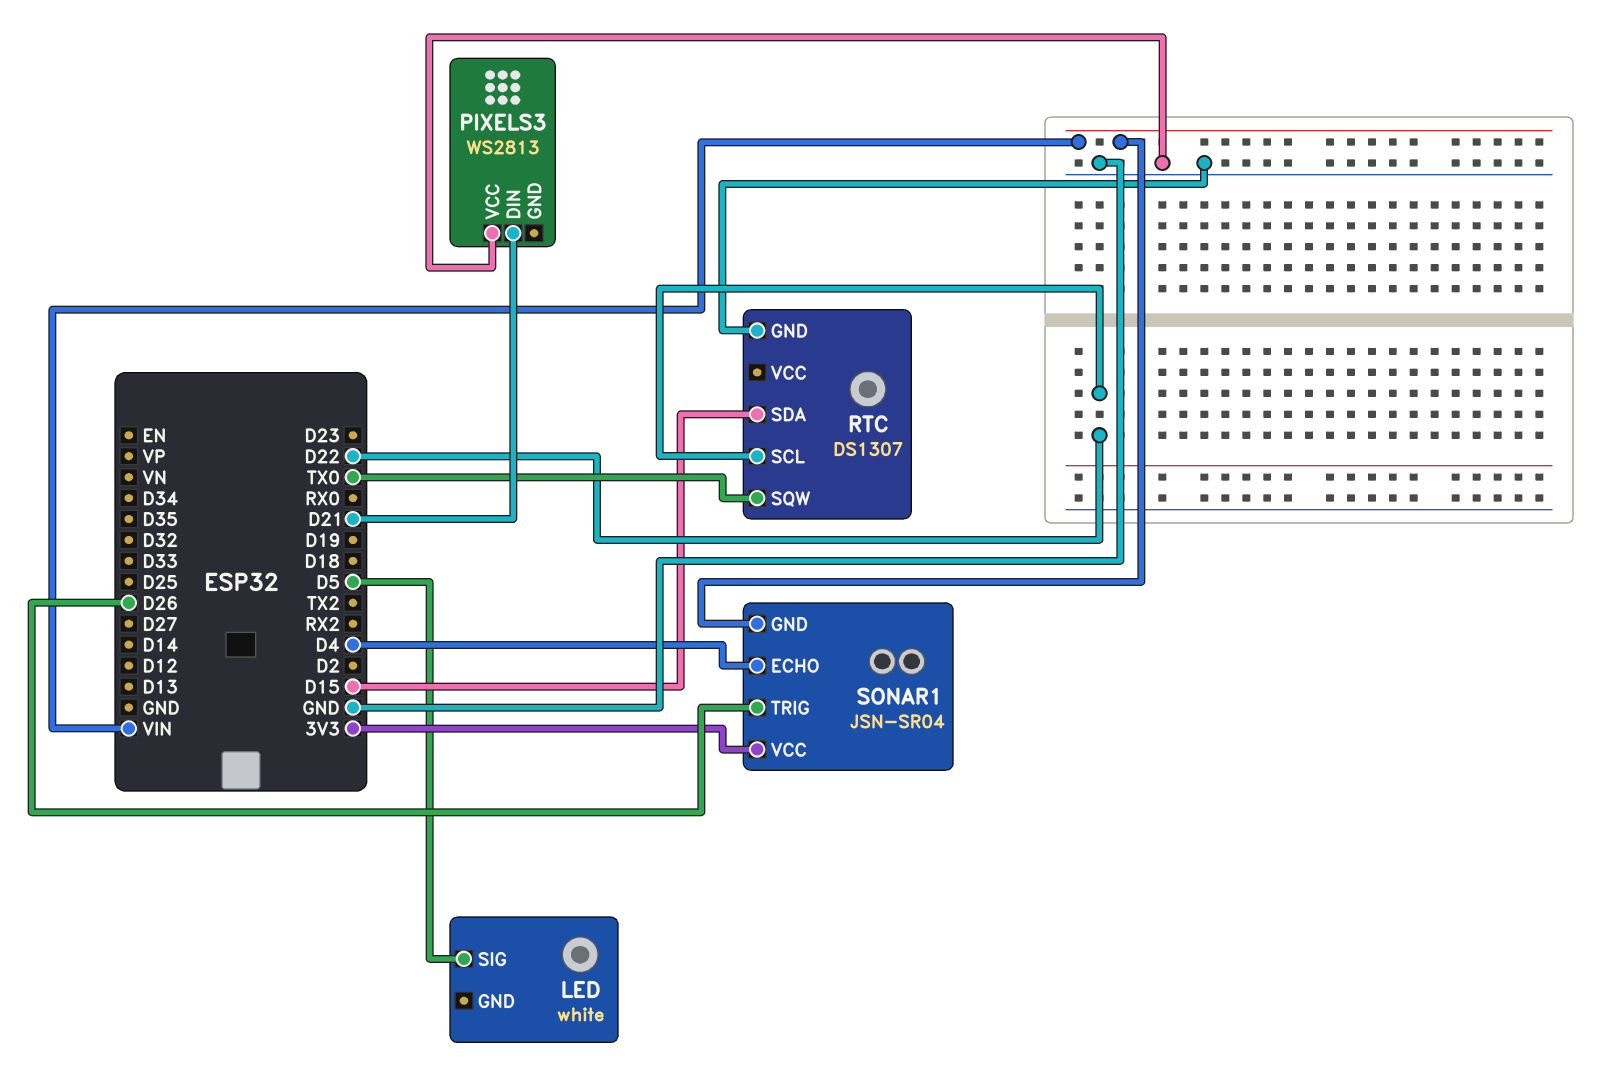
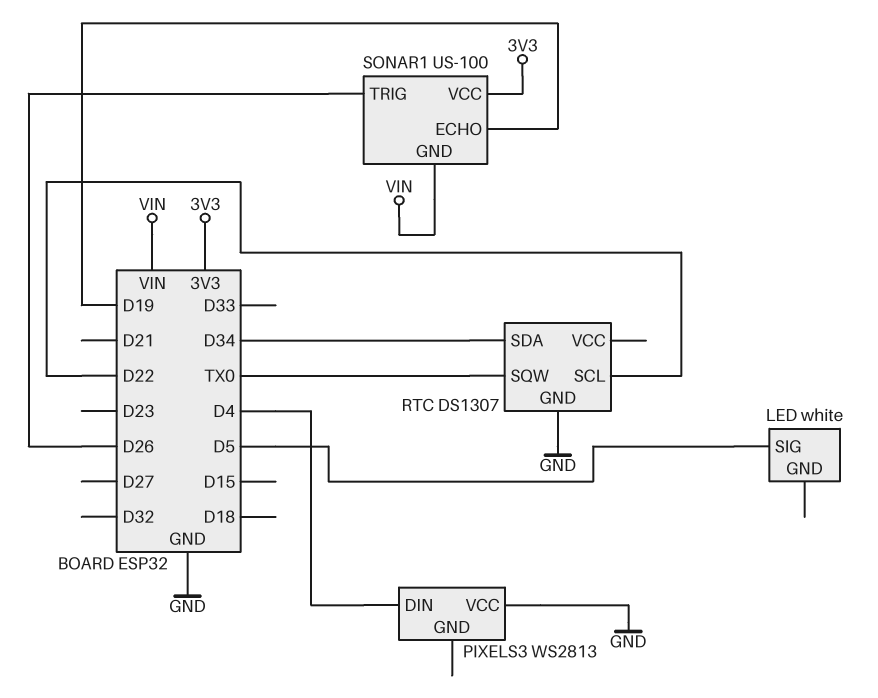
PIXELS3 pin DIN: D21 -> D4
RTC pin SDA: D15 -> D34
SONAR1: JSN-SR04 -> US-100
SONAR1 pin ECHO: D4 -> D19

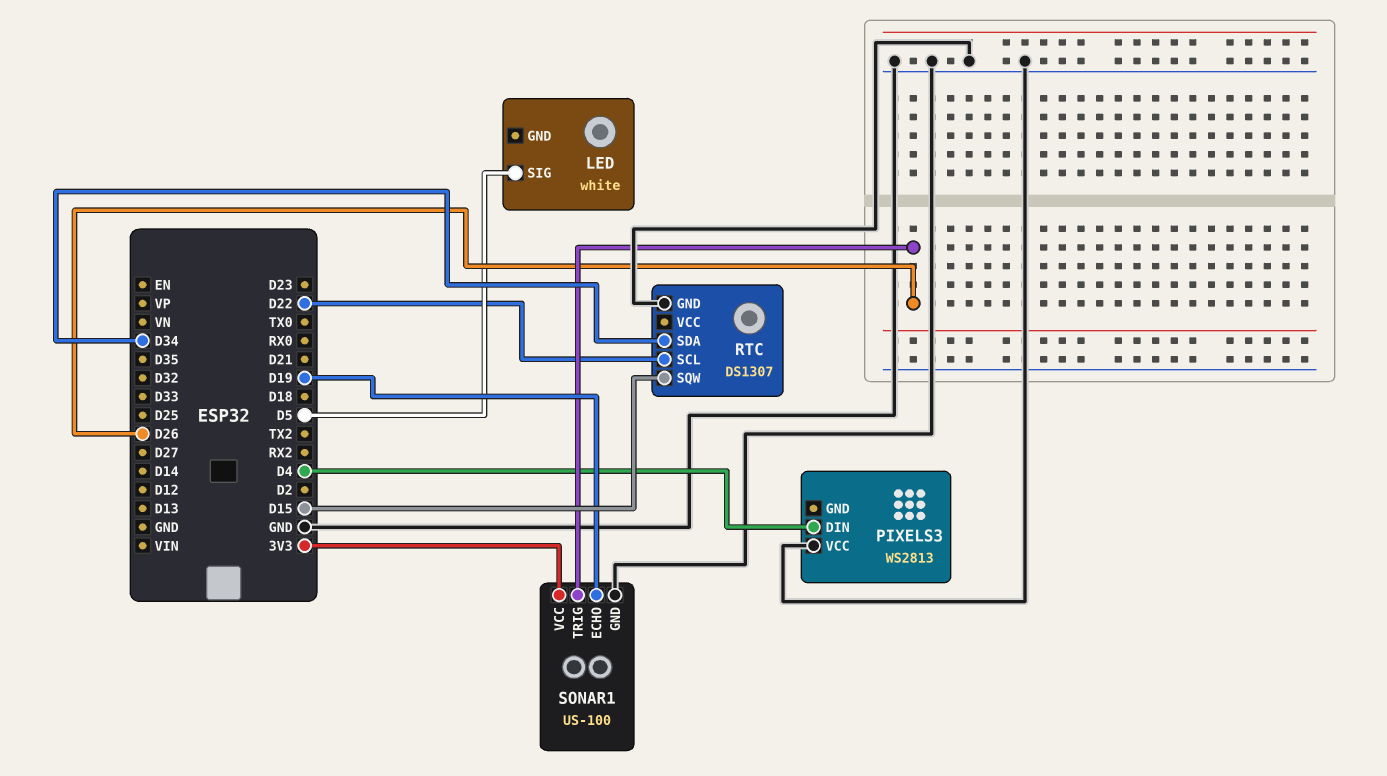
RTC pin SQW: TX0 -> D15
SONAR1 pin GND: VIN -> GND

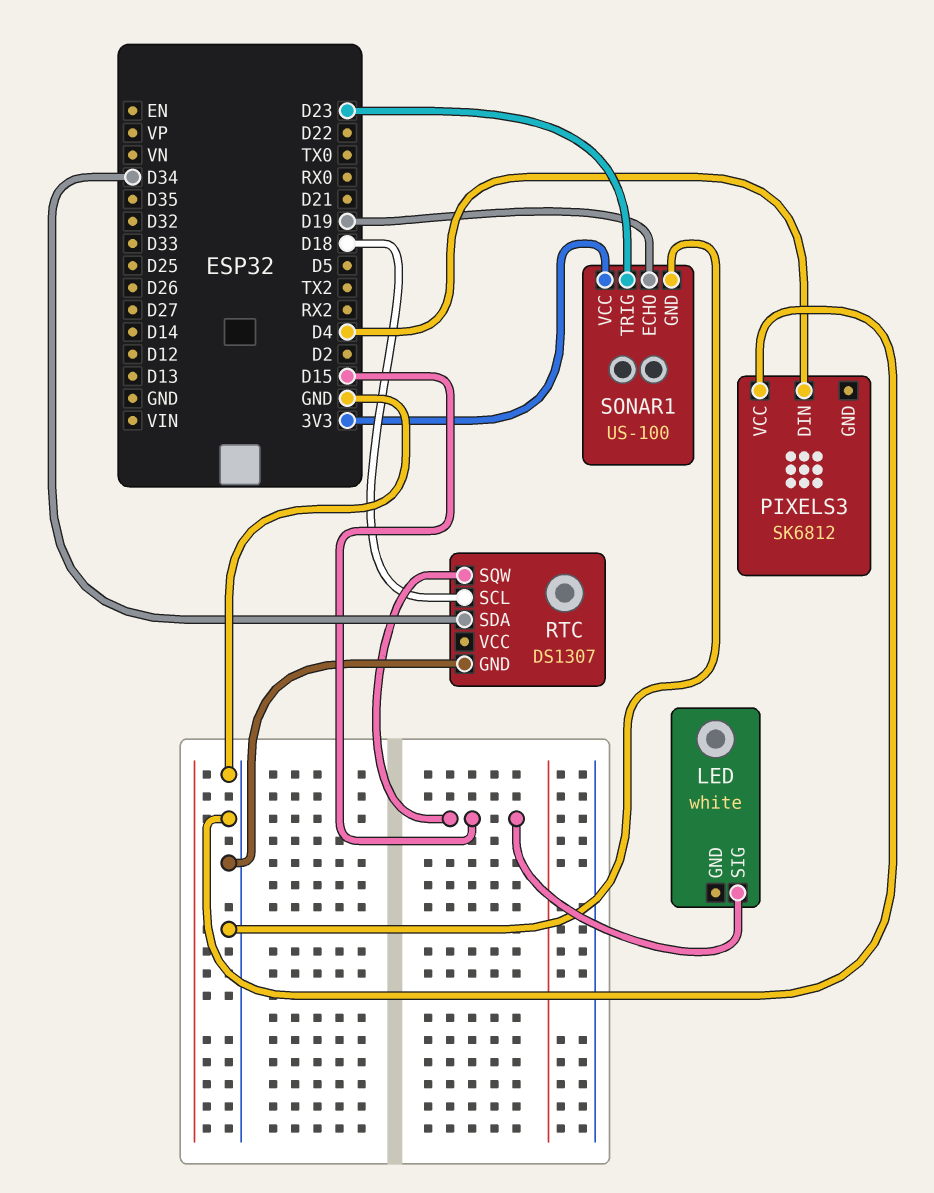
LED pin SIG: D5 -> D15
PIXELS3: WS2813 -> SK6812
RTC pin SCL: D22 -> D18
SONAR1 pin TRIG: D26 -> D23

